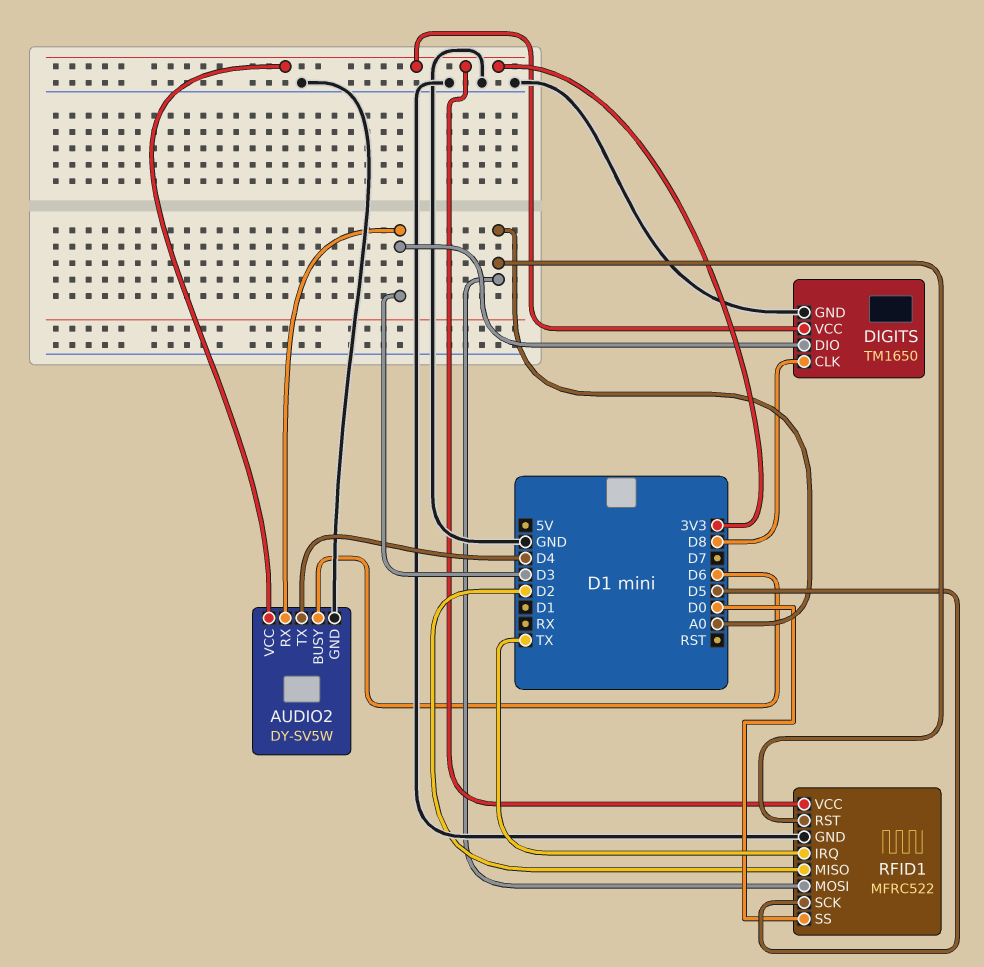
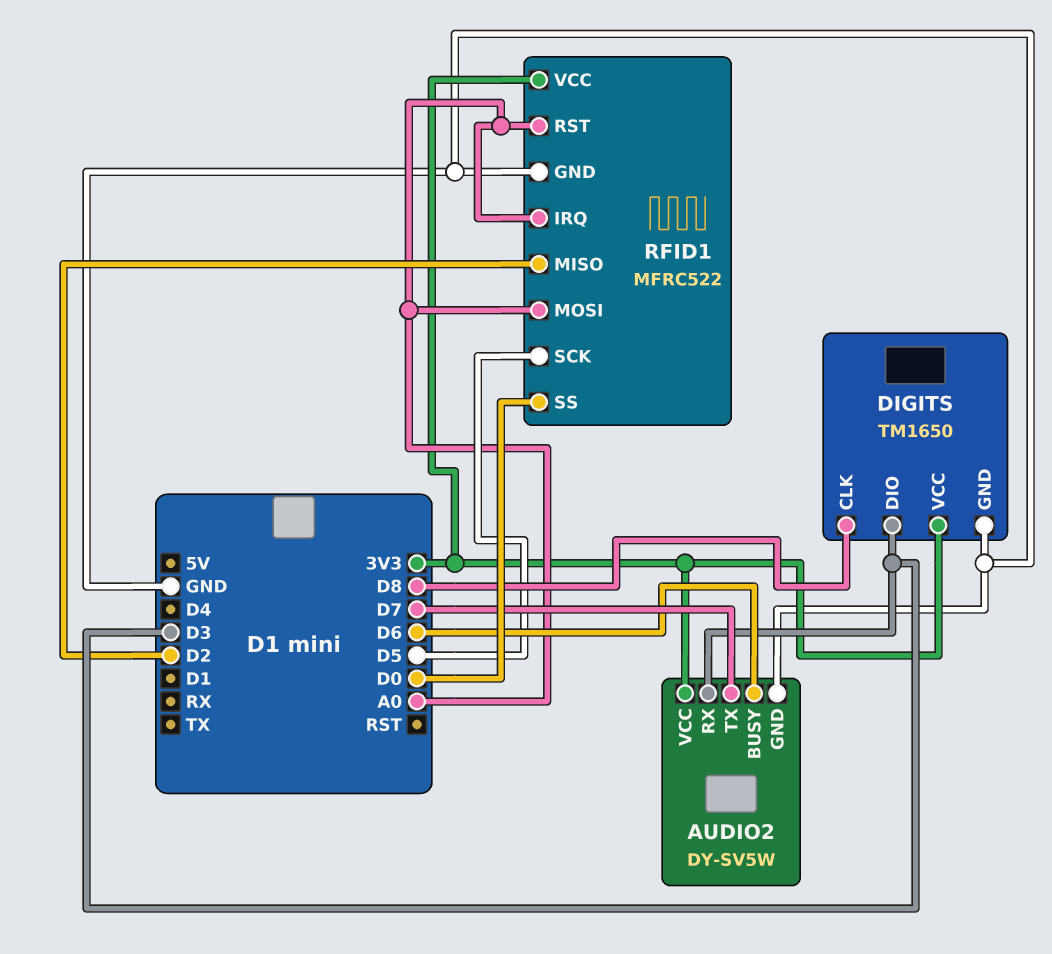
AUDIO2 pin TX: D4 -> D7
RFID1 pin IRQ: TX -> A0

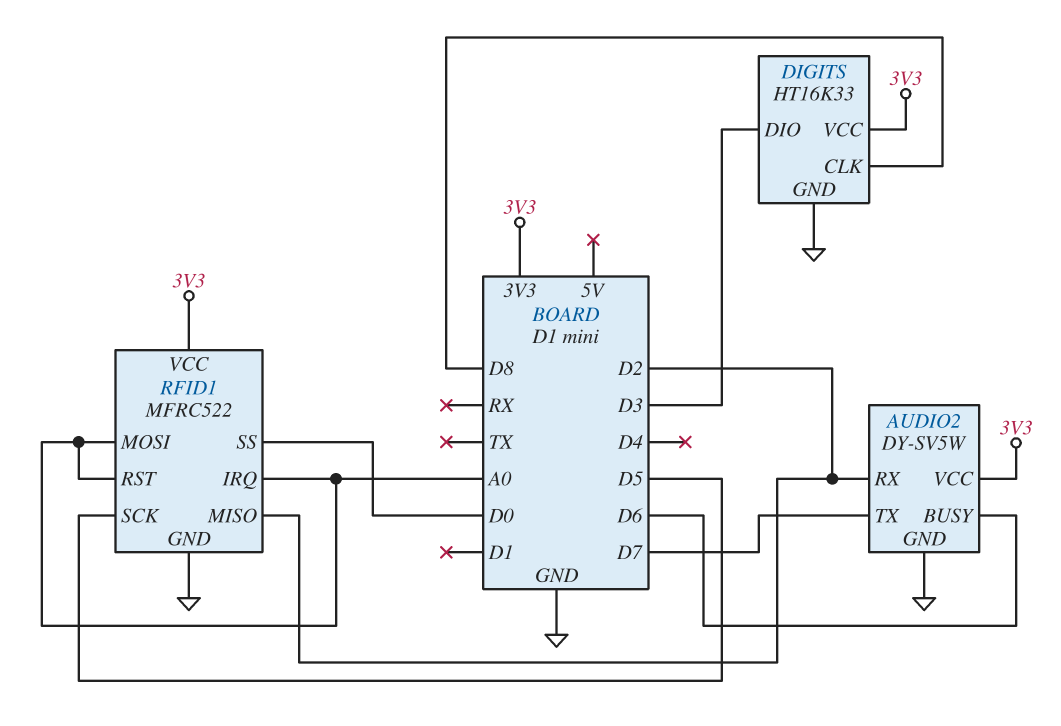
AUDIO2 pin RX: D3 -> D2
DIGITS: TM1650 -> HT16K33

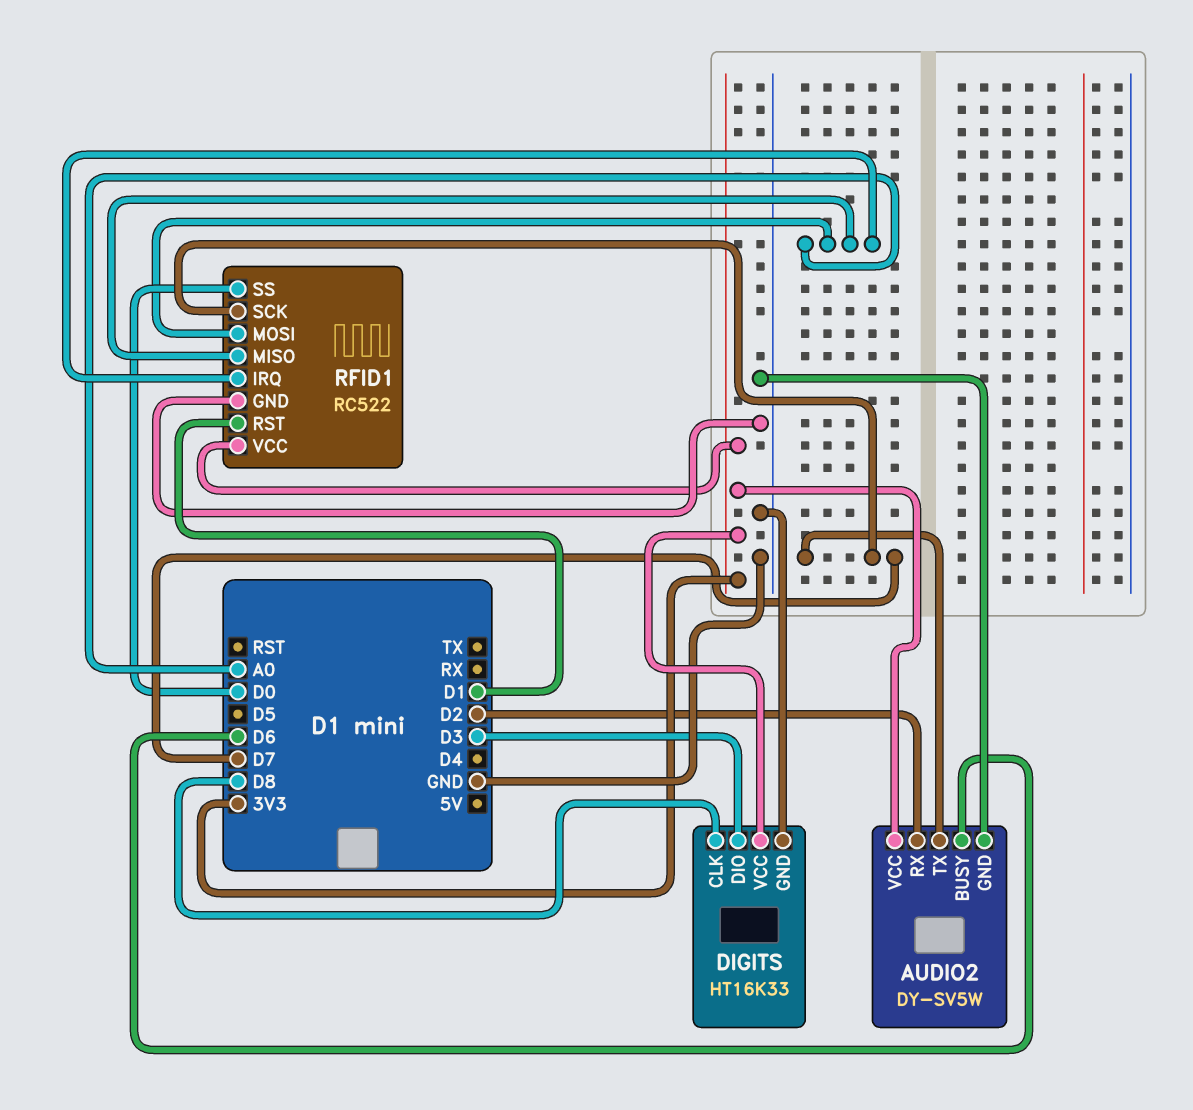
RFID1: MFRC522 -> RC522
RFID1 pin MISO: D2 -> A0
RFID1 pin RST: A0 -> D1
RFID1 pin SCK: D5 -> D7

